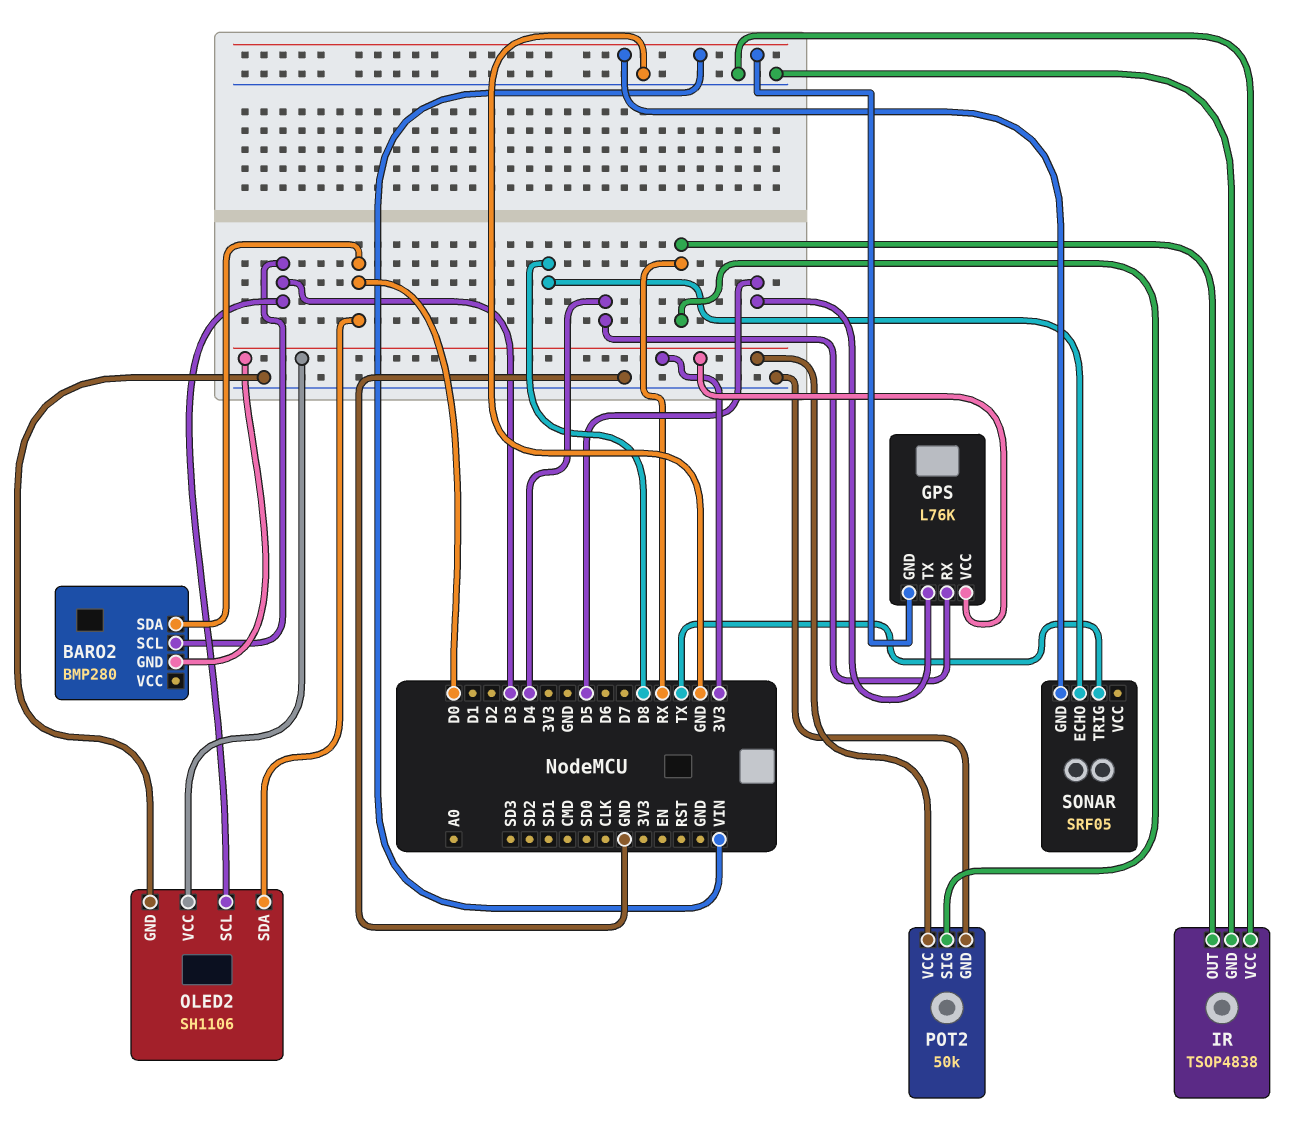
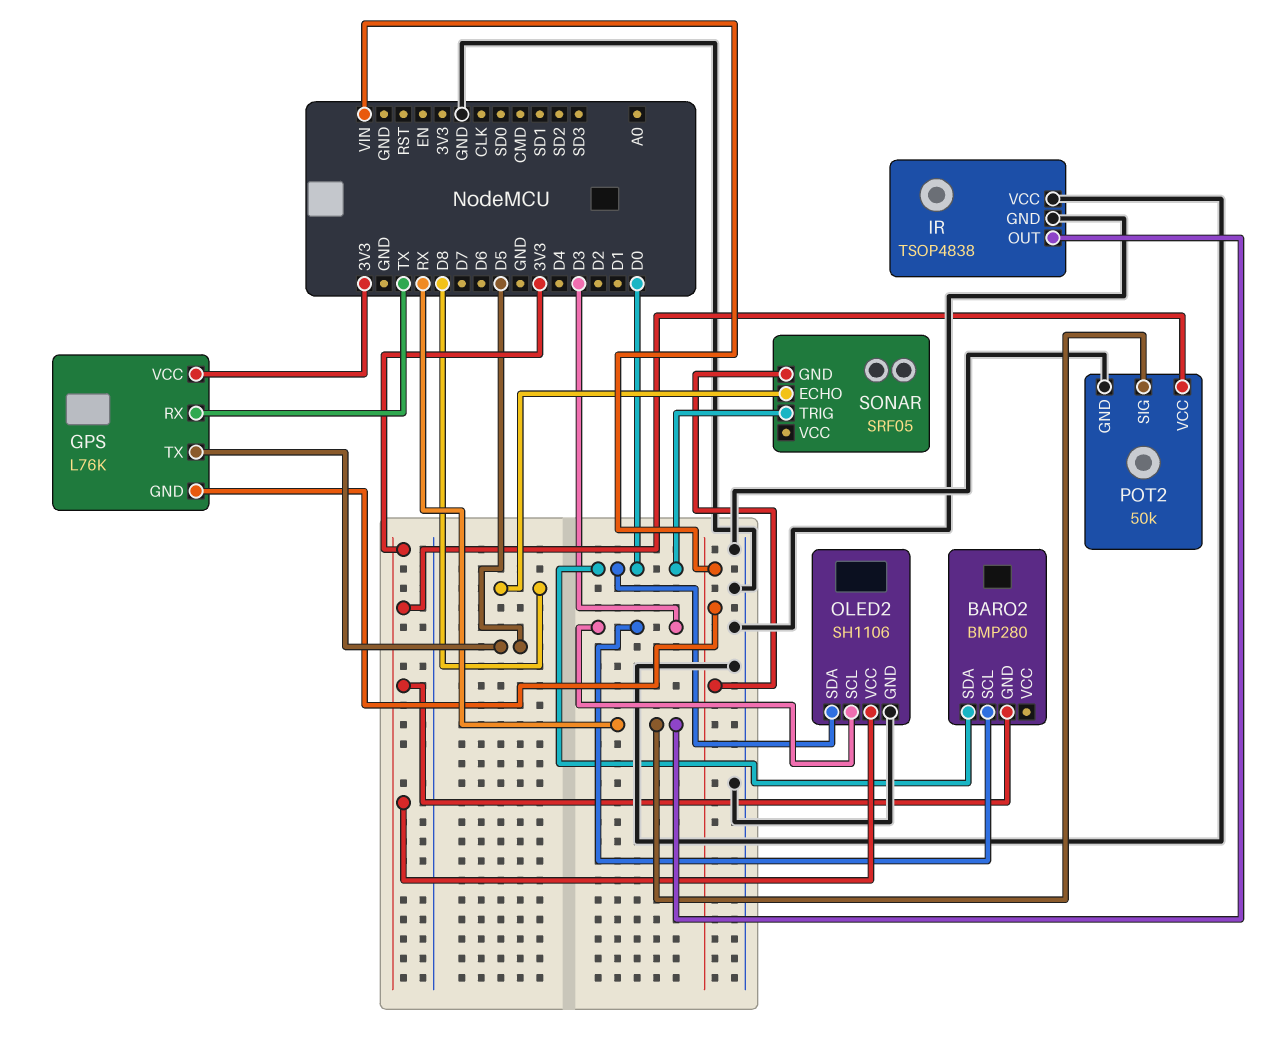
GPS pin RX: D4 -> TX
SONAR pin TRIG: TX -> D0

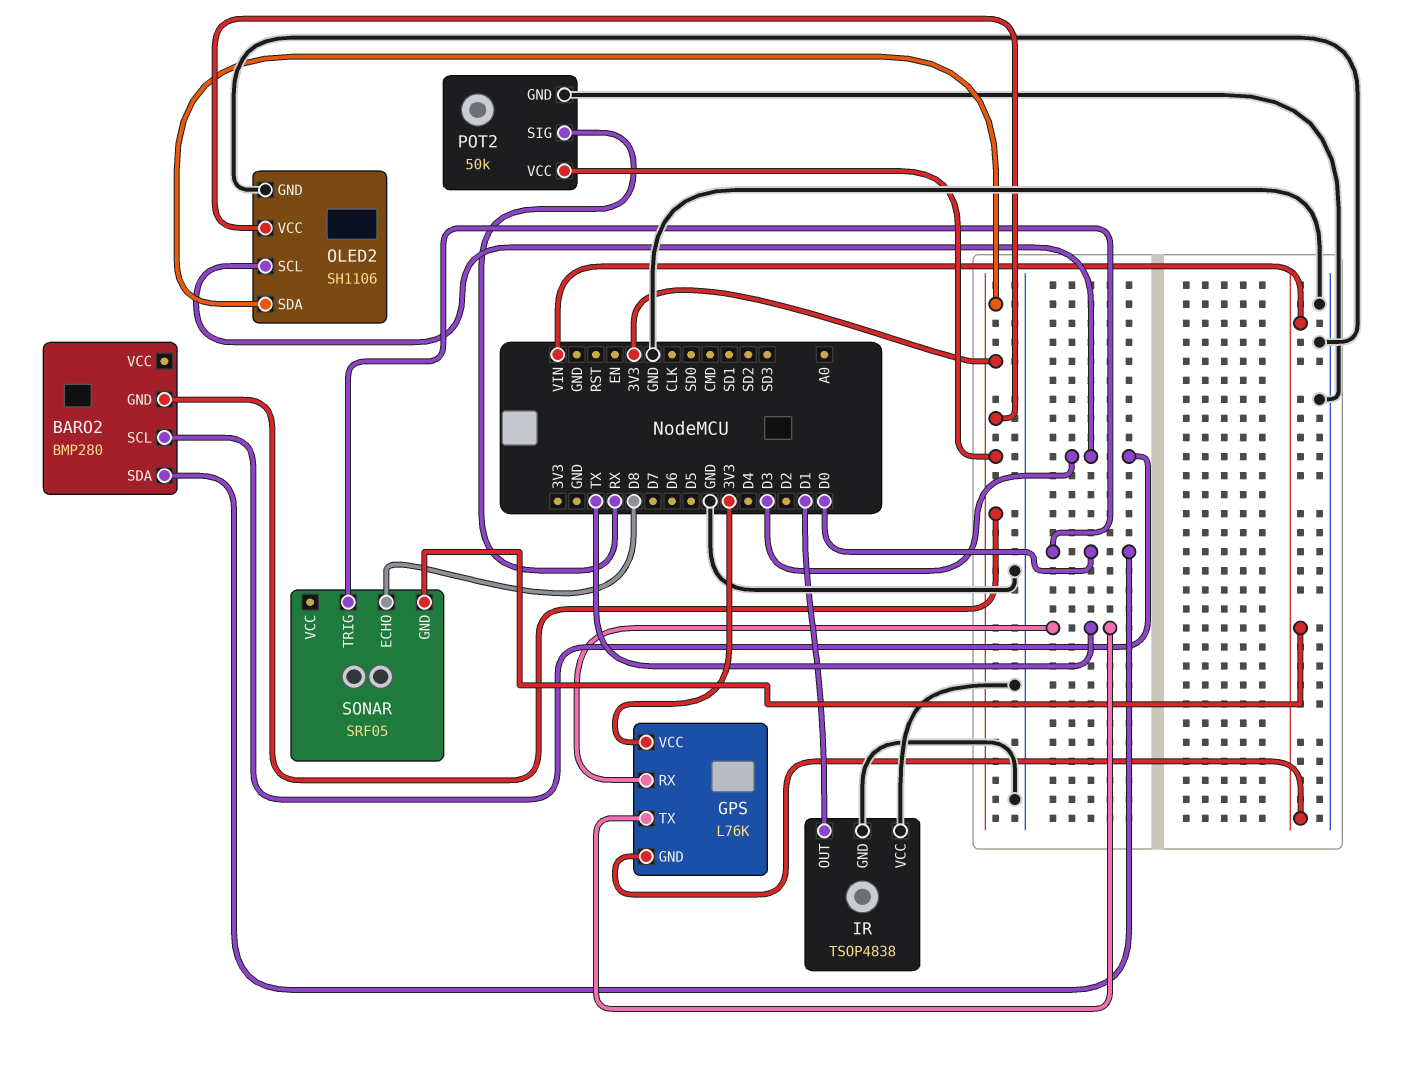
GPS pin TX: D5 -> TX
IR pin OUT: RX -> D1
OLED2 pin SDA: D0 -> 3V3

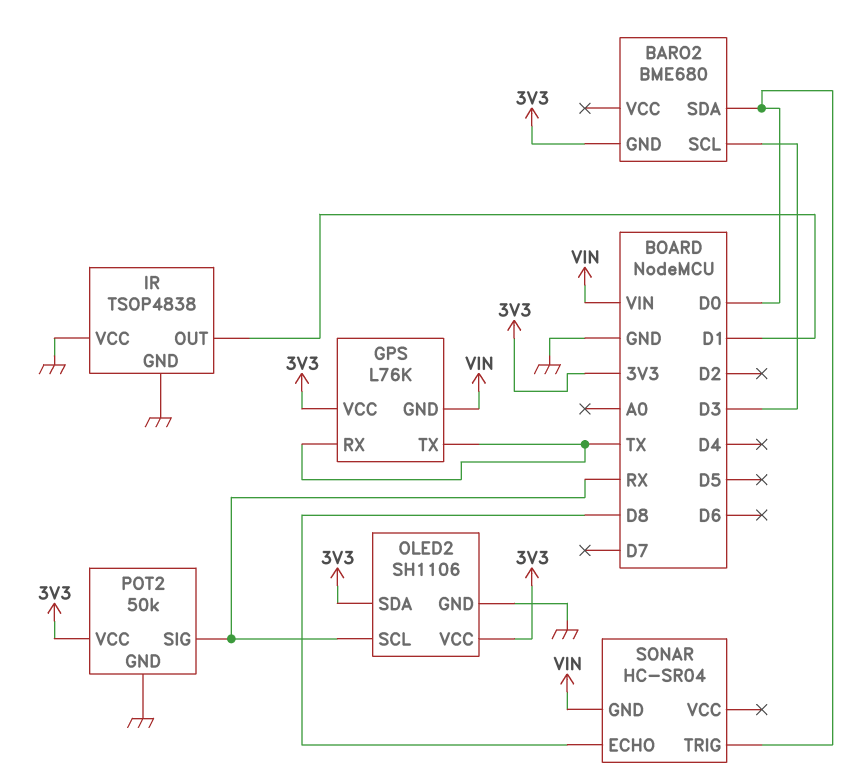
BARO2: BMP280 -> BME680
OLED2 pin SCL: D3 -> RX
SONAR: SRF05 -> HC-SR04

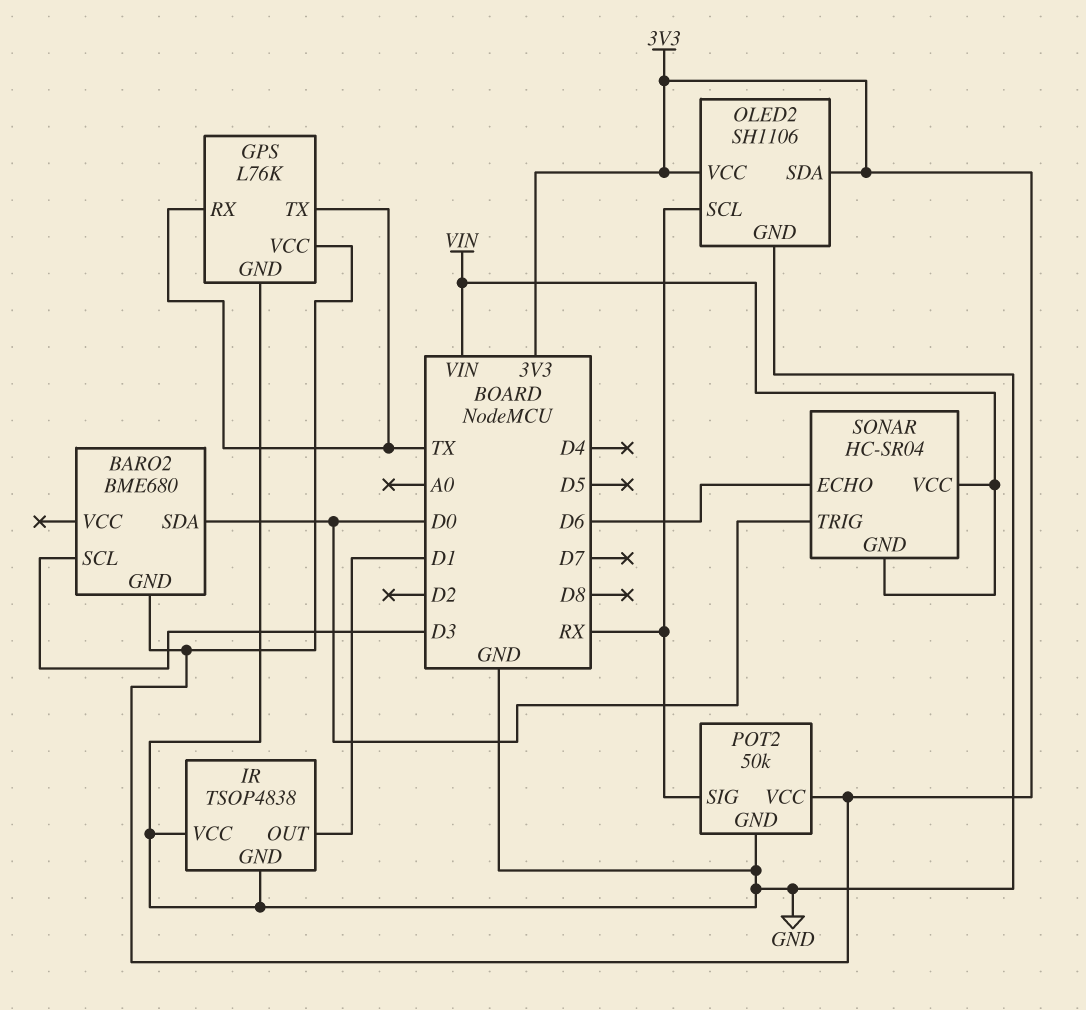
GPS pin GND: VIN -> GND
SONAR pin ECHO: D8 -> D6
SONAR pin VCC: none -> VIN

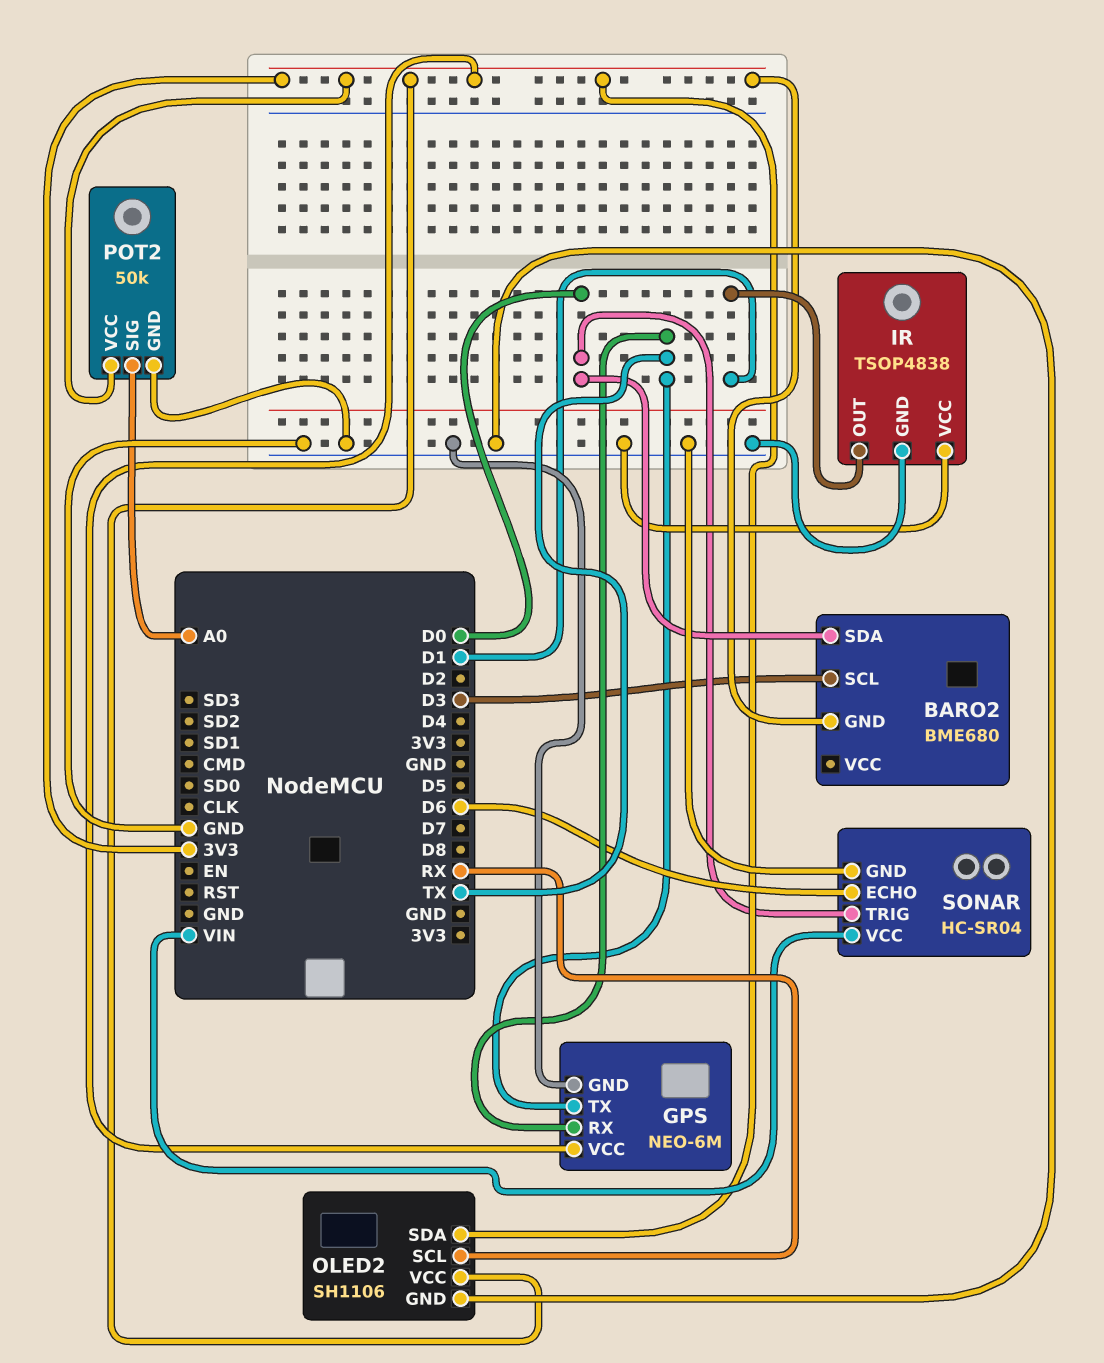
GPS: L76K -> NEO-6M
POT2 pin SIG: RX -> A0
SONAR pin GND: VIN -> GND

